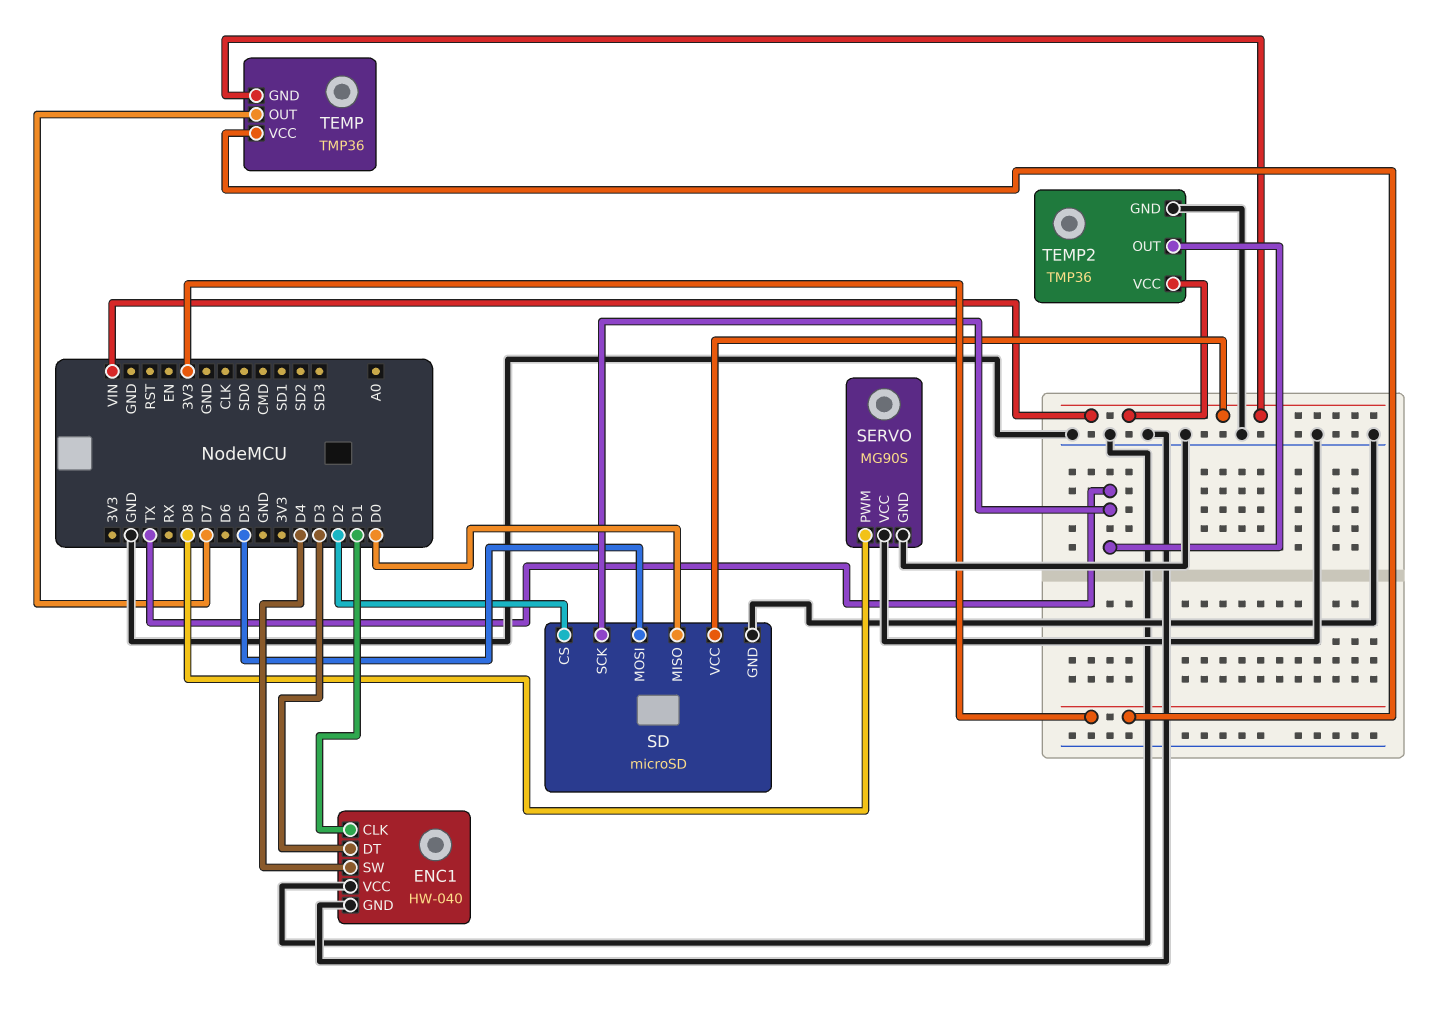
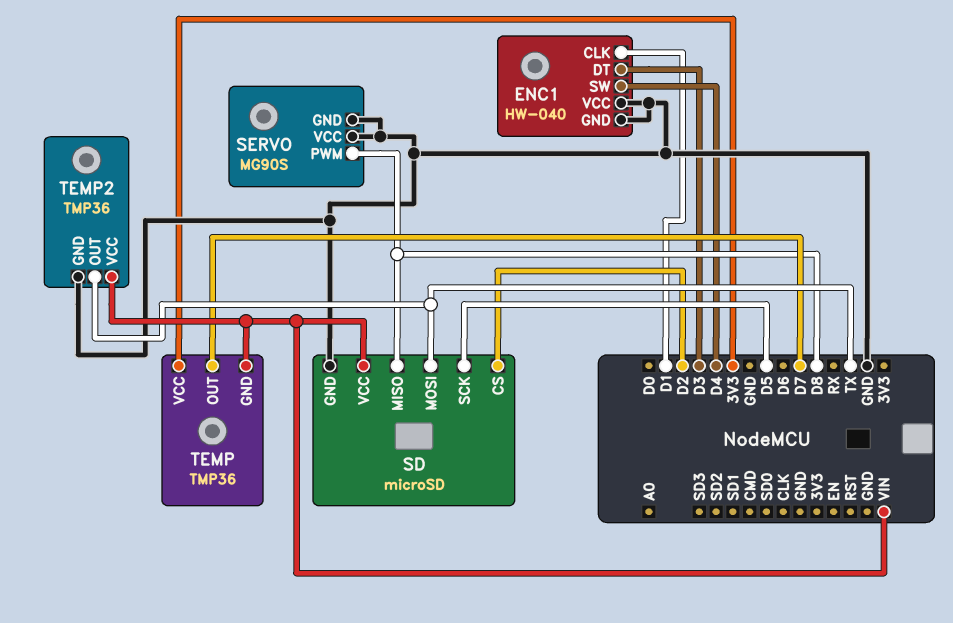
SD pin MISO: D0 -> D8
SD pin MOSI: D5 -> TX
SD pin SCK: TX -> D5

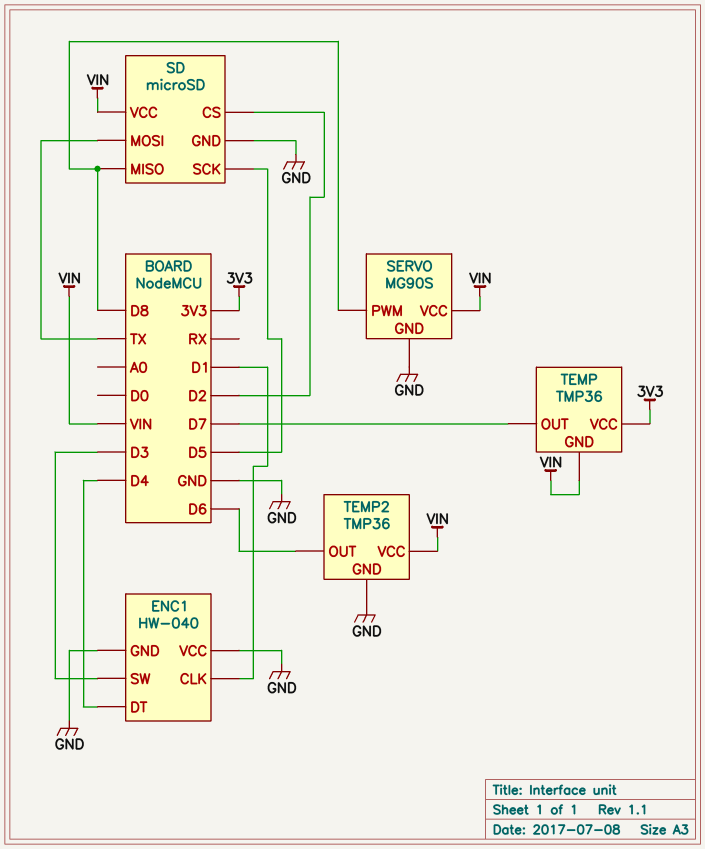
ENC1 pin DT: D3 -> D4
ENC1 pin SW: D4 -> D3
SERVO pin VCC: GND -> VIN
TEMP2 pin OUT: TX -> D6

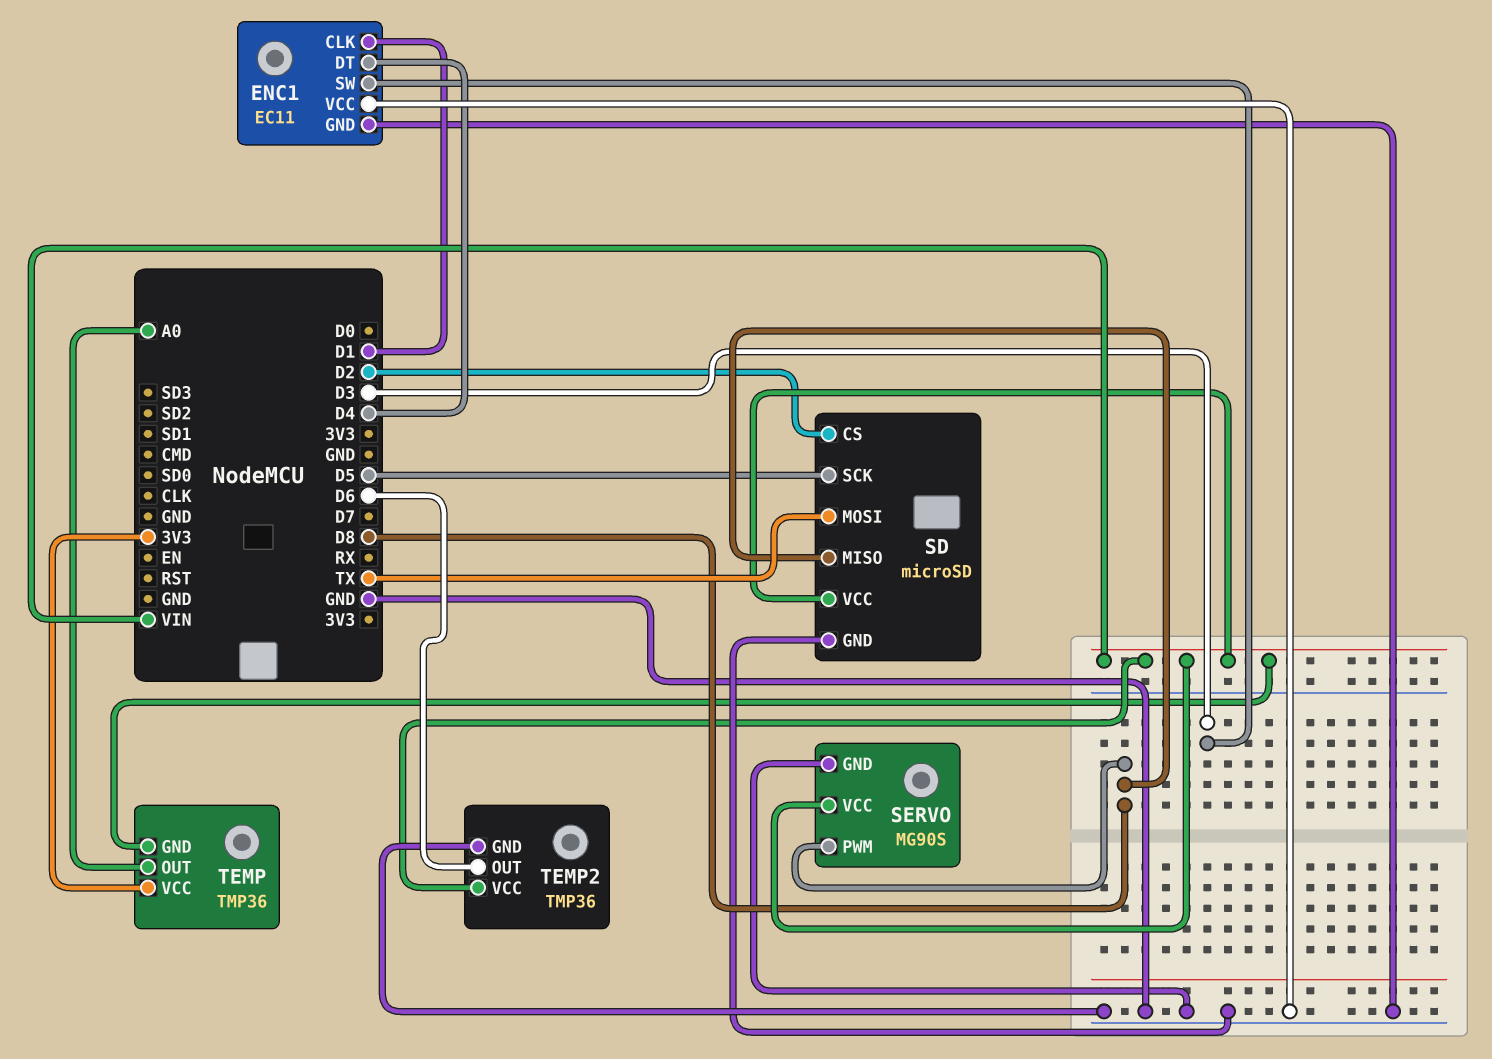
ENC1: HW-040 -> EC11
TEMP pin OUT: D7 -> A0

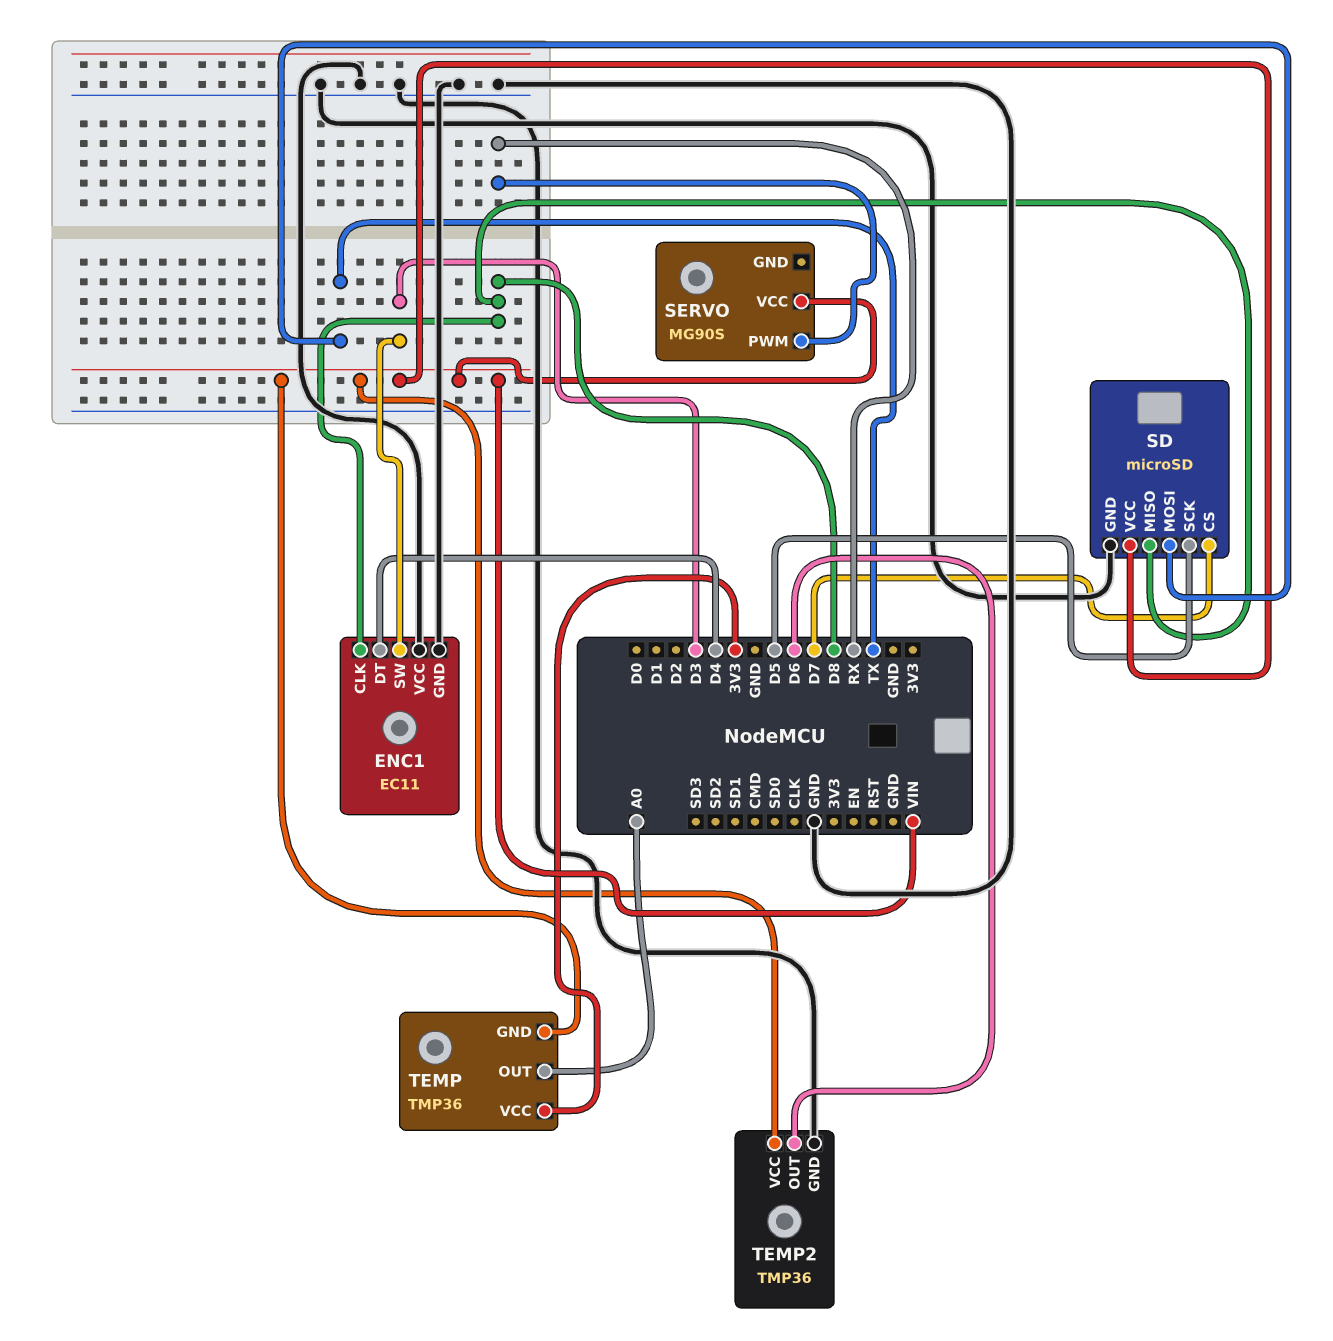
ENC1 pin CLK: D1 -> D8
SD pin CS: D2 -> D7
SERVO pin GND: GND -> none
SERVO pin PWM: D8 -> RX

